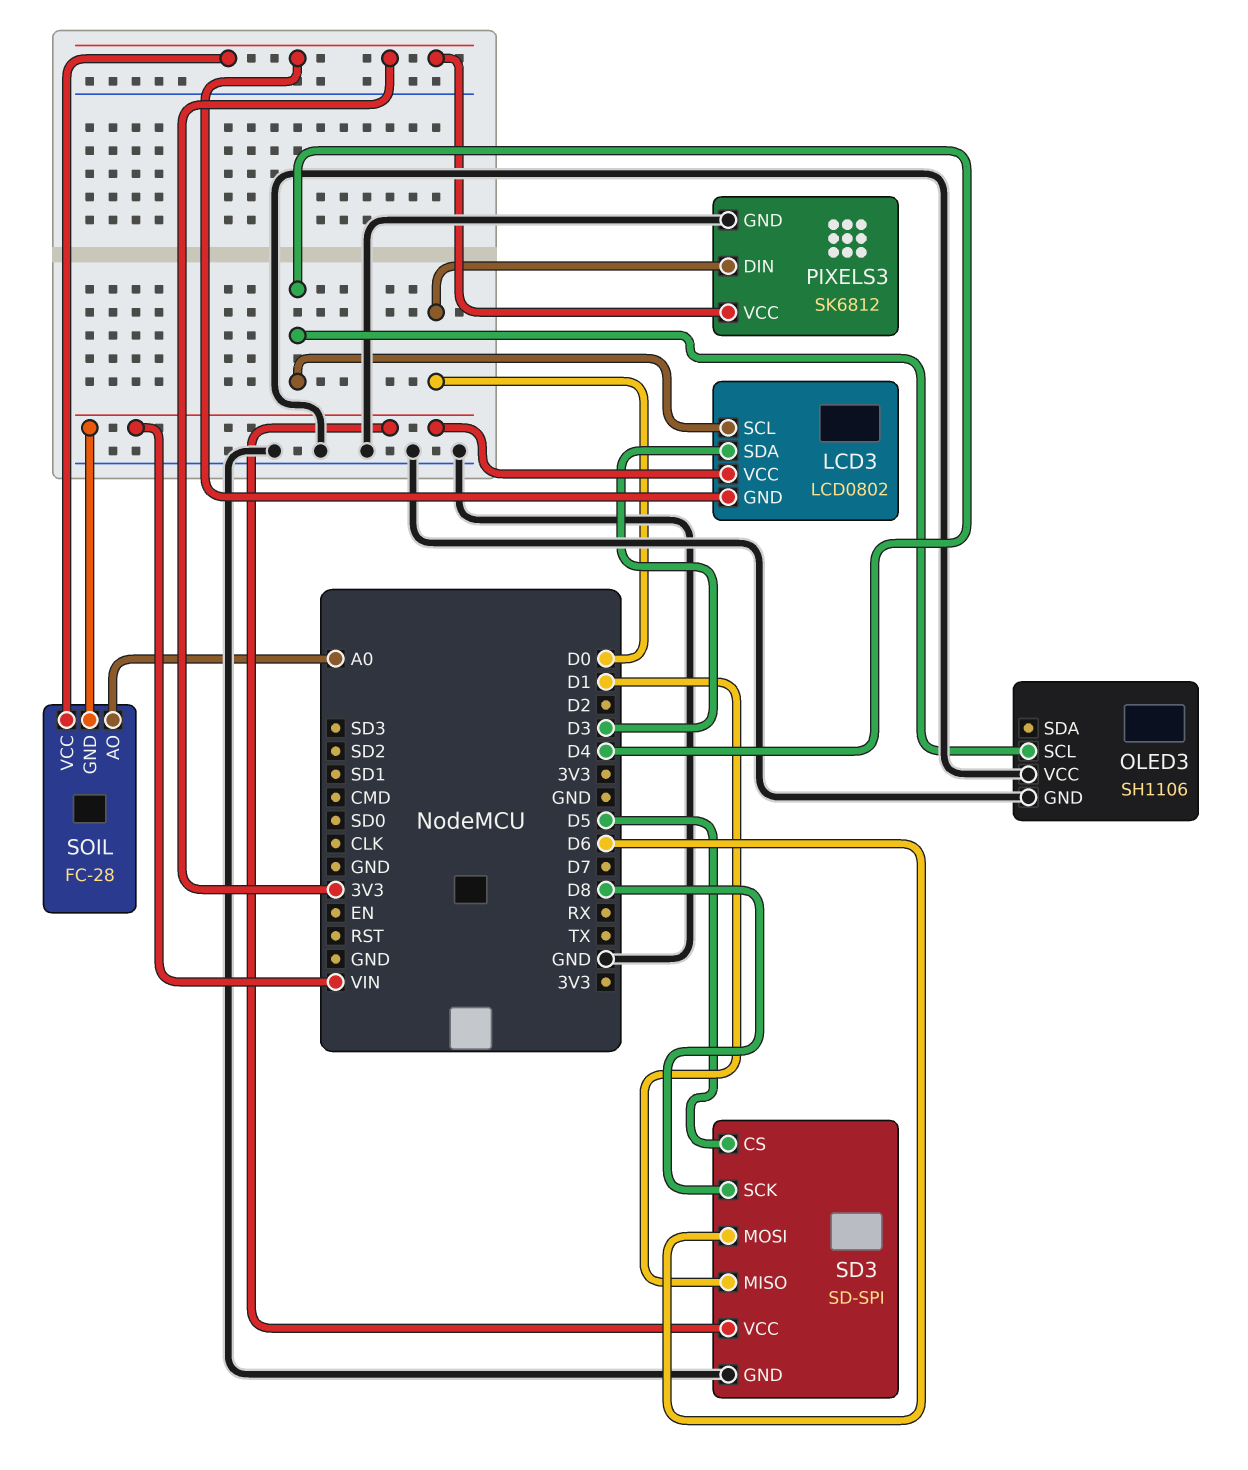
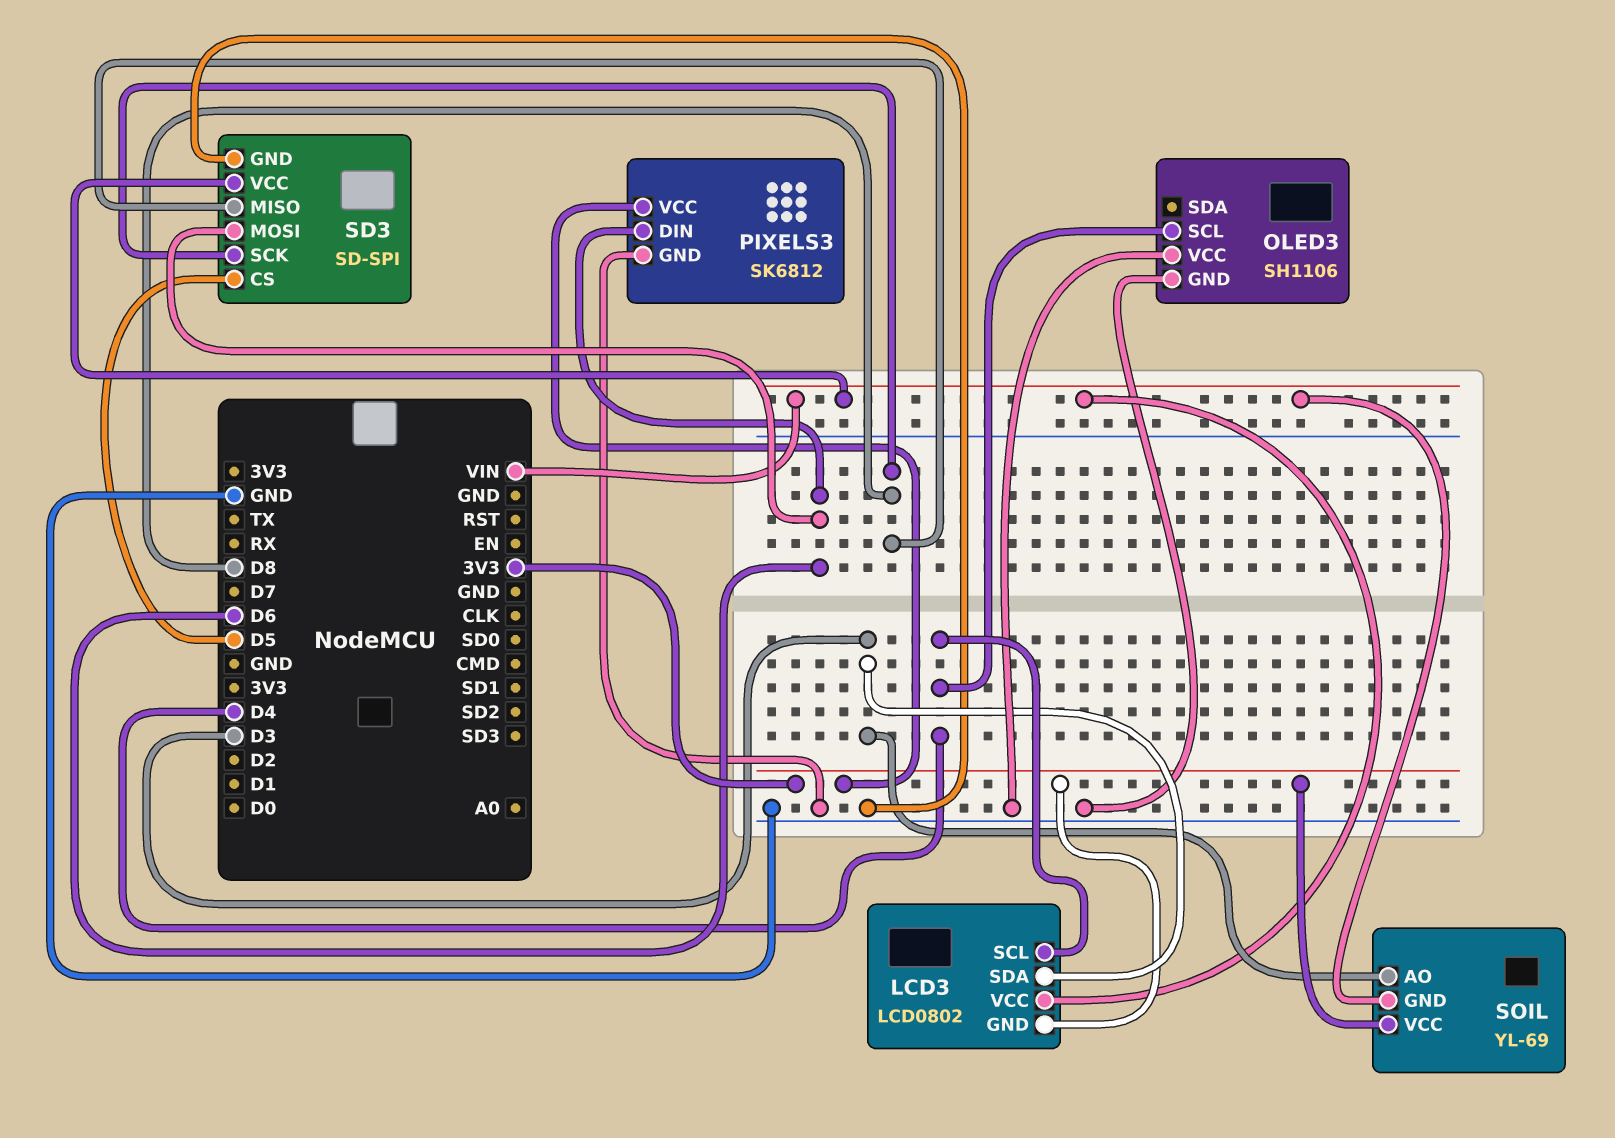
PIXELS3 pin DIN: D0 -> D6
SD3 pin MISO: D1 -> D8
SOIL: FC-28 -> YL-69
SOIL pin AO: A0 -> D3

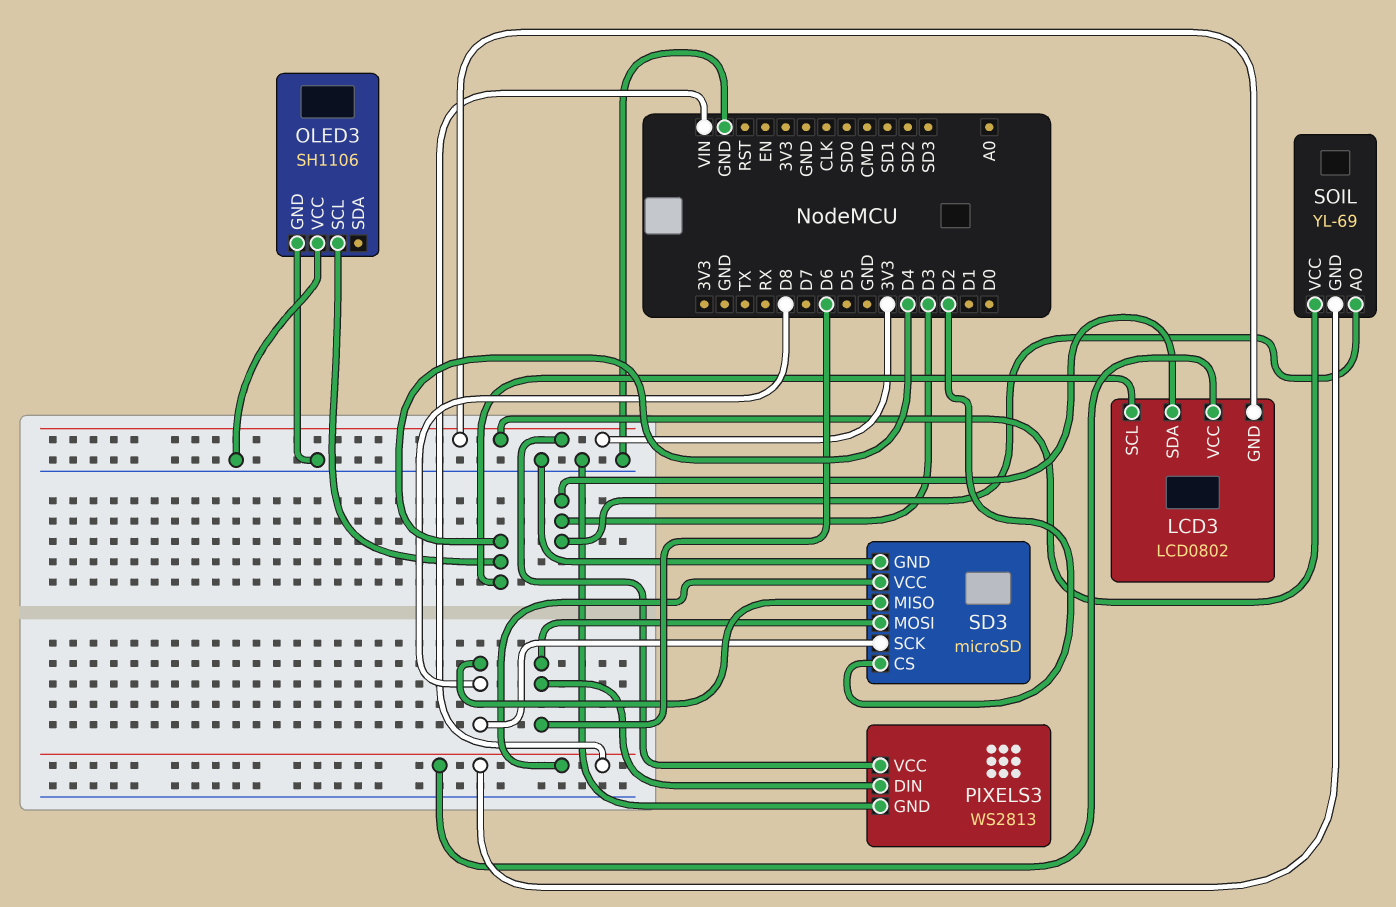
PIXELS3: SK6812 -> WS2813
SD3: SD-SPI -> microSD
SD3 pin CS: D5 -> D2

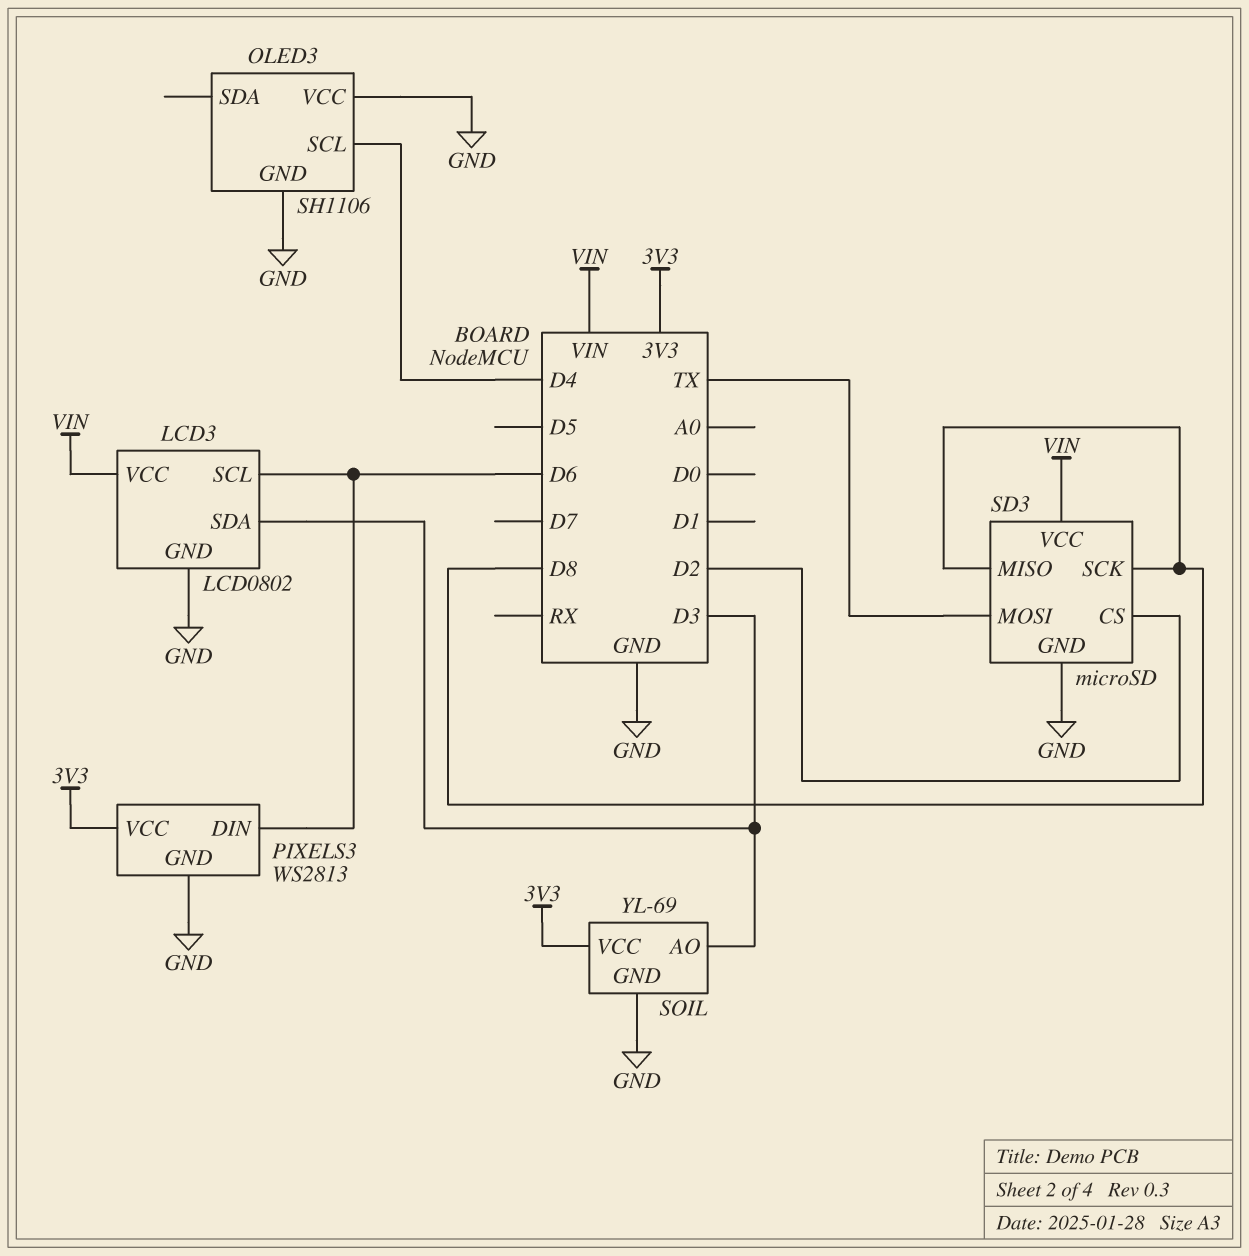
LCD3 pin GND: 3V3 -> GND
LCD3 pin SCL: D4 -> D6
SD3 pin MOSI: D6 -> TX
SOIL pin GND: VIN -> GND

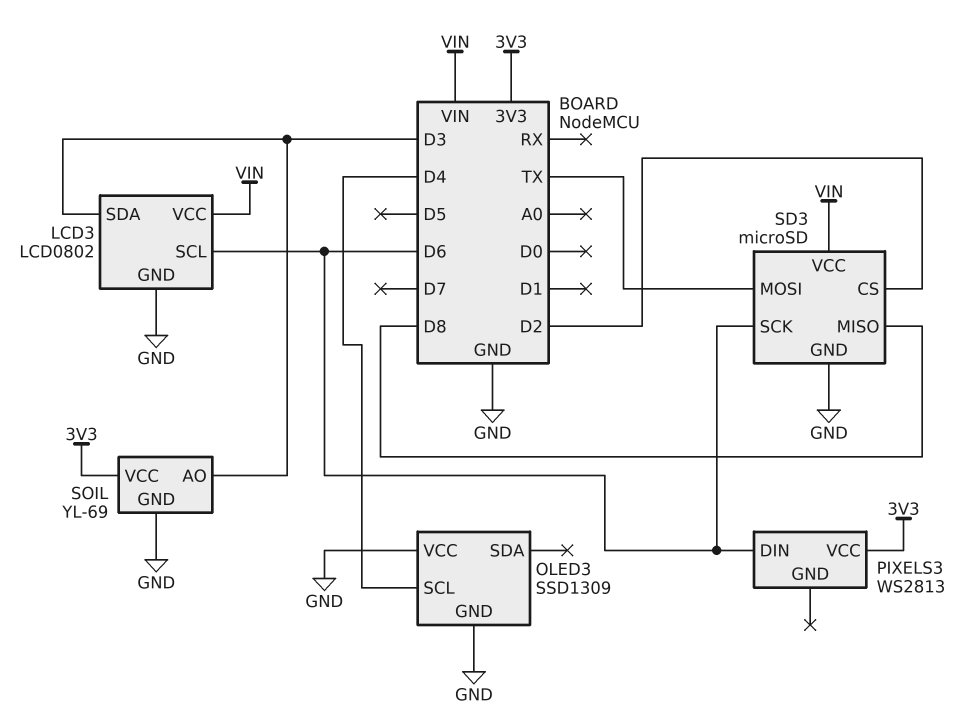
OLED3: SH1106 -> SSD1309
PIXELS3 pin GND: GND -> none
SD3 pin SCK: D8 -> D6

